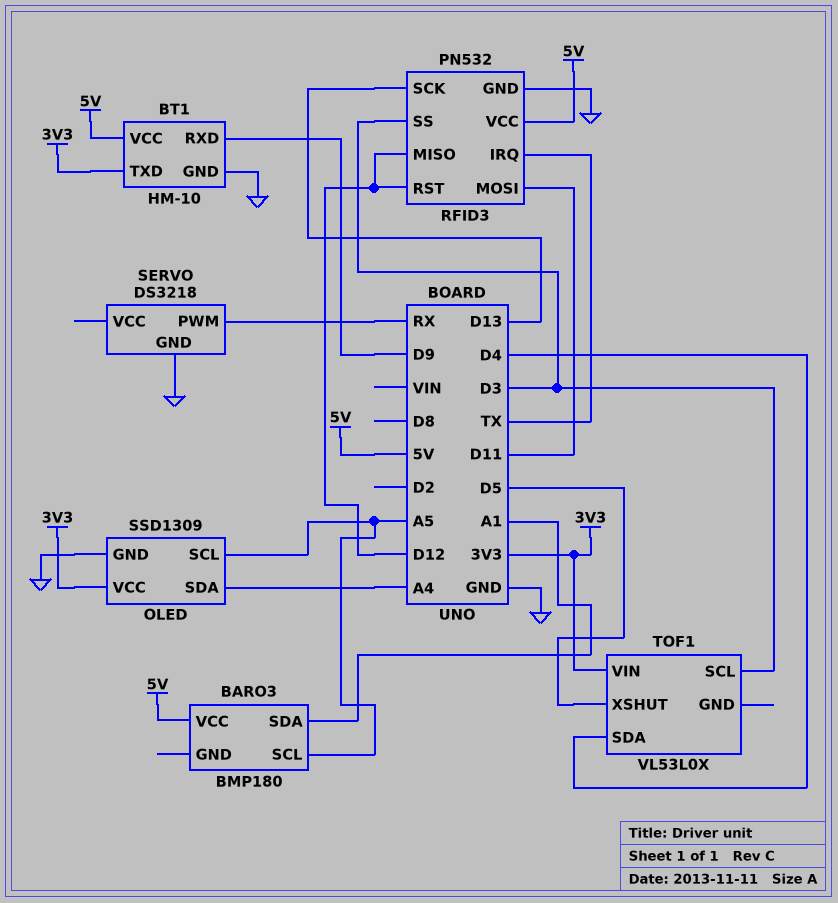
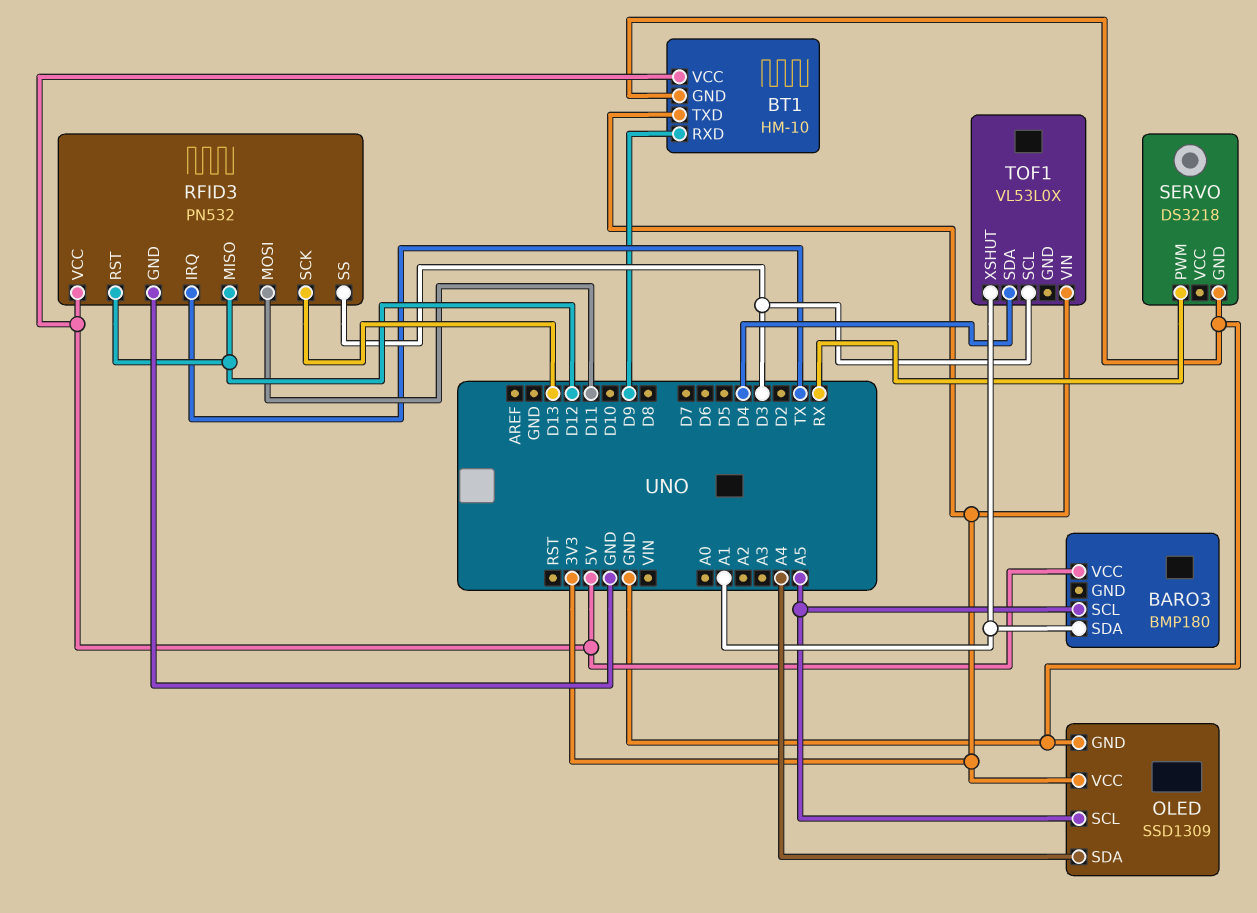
TOF1 pin XSHUT: D5 -> A1

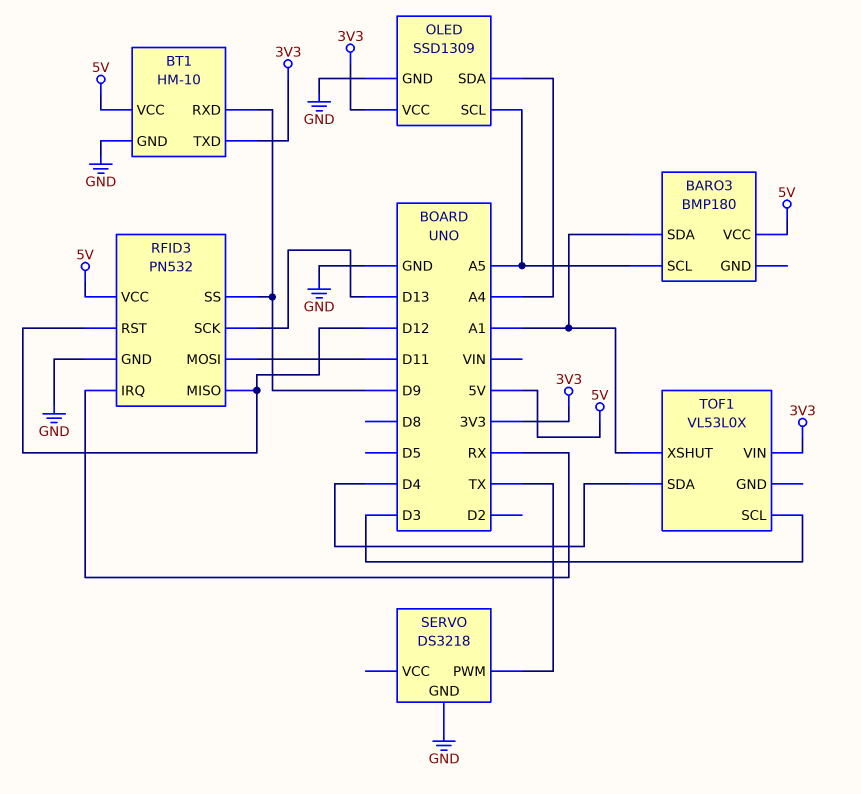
RFID3 pin IRQ: TX -> RX
RFID3 pin SS: D3 -> D9
SERVO pin PWM: RX -> TX

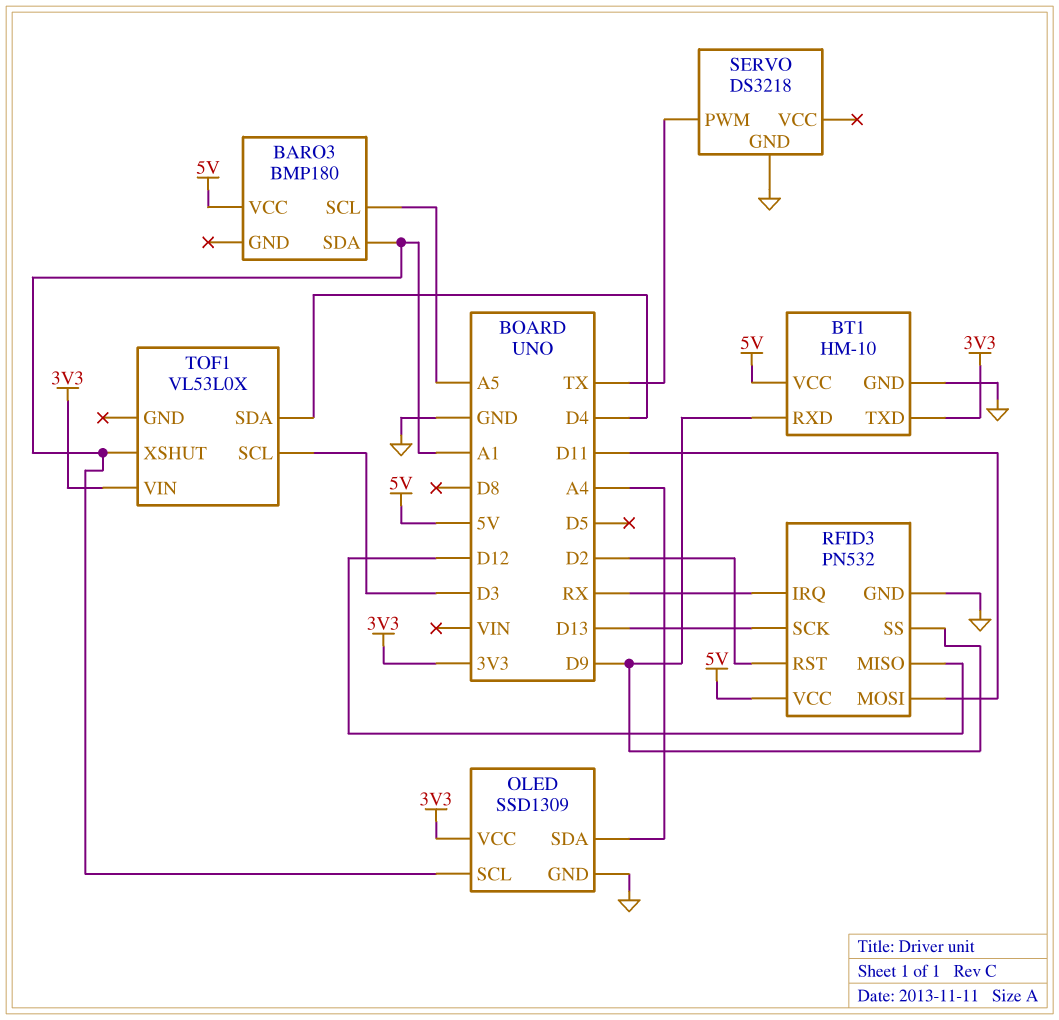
OLED pin SCL: A5 -> A1
RFID3 pin RST: D12 -> D2

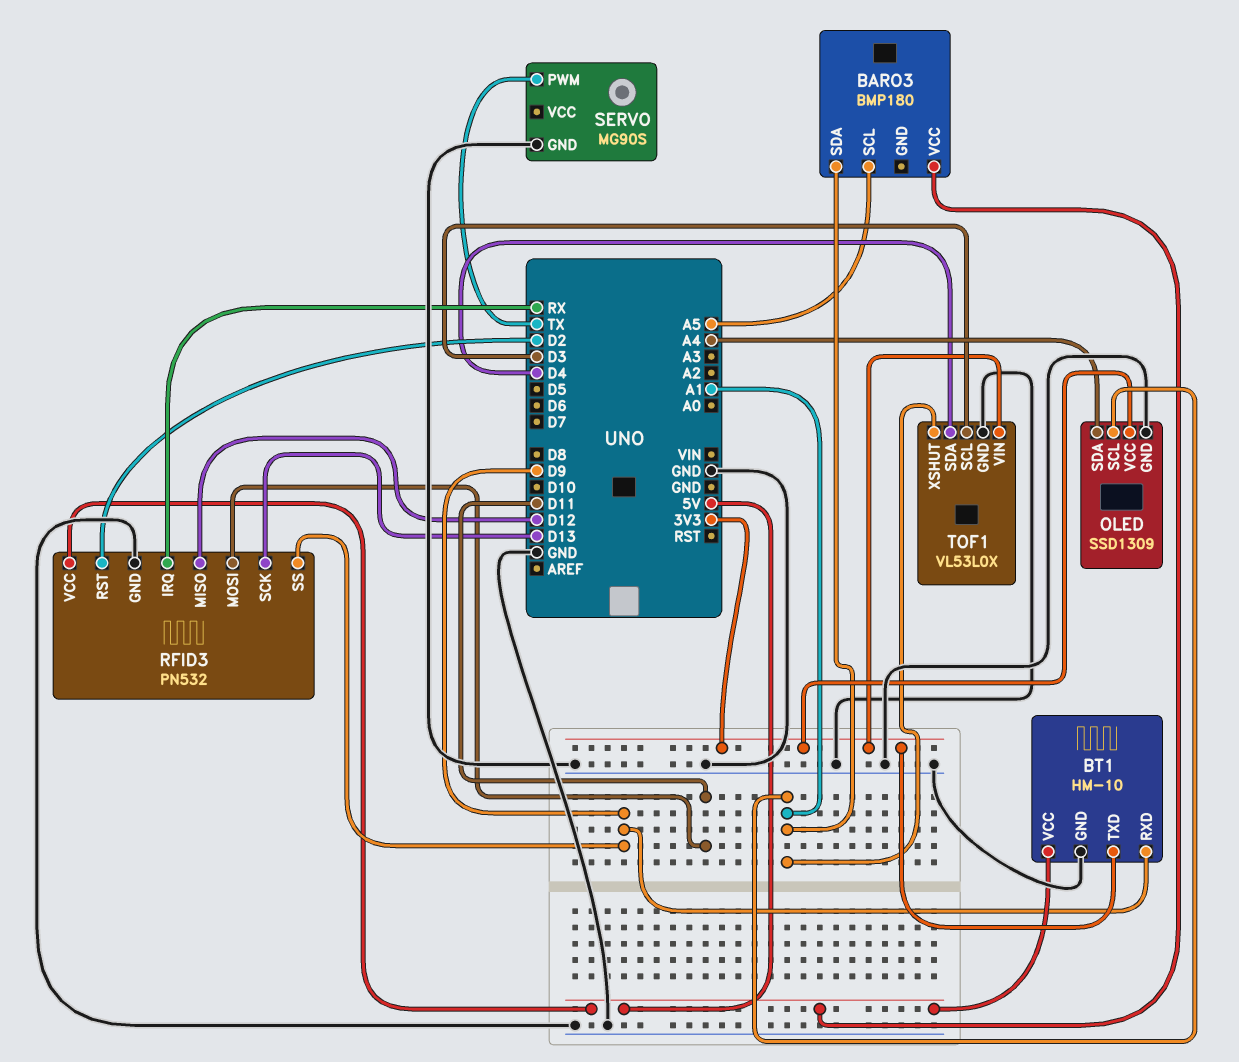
SERVO: DS3218 -> MG90S
TOF1 pin GND: none -> GND

